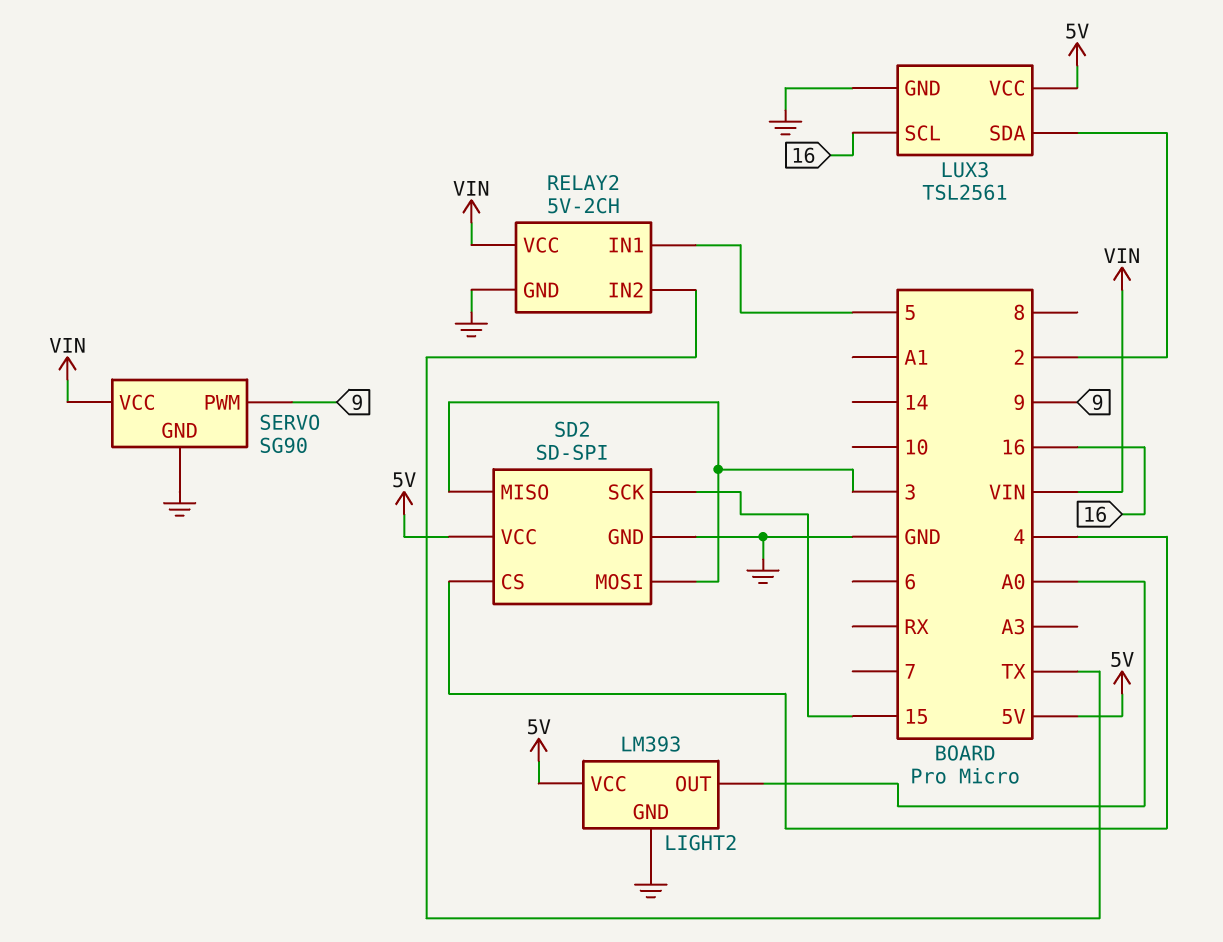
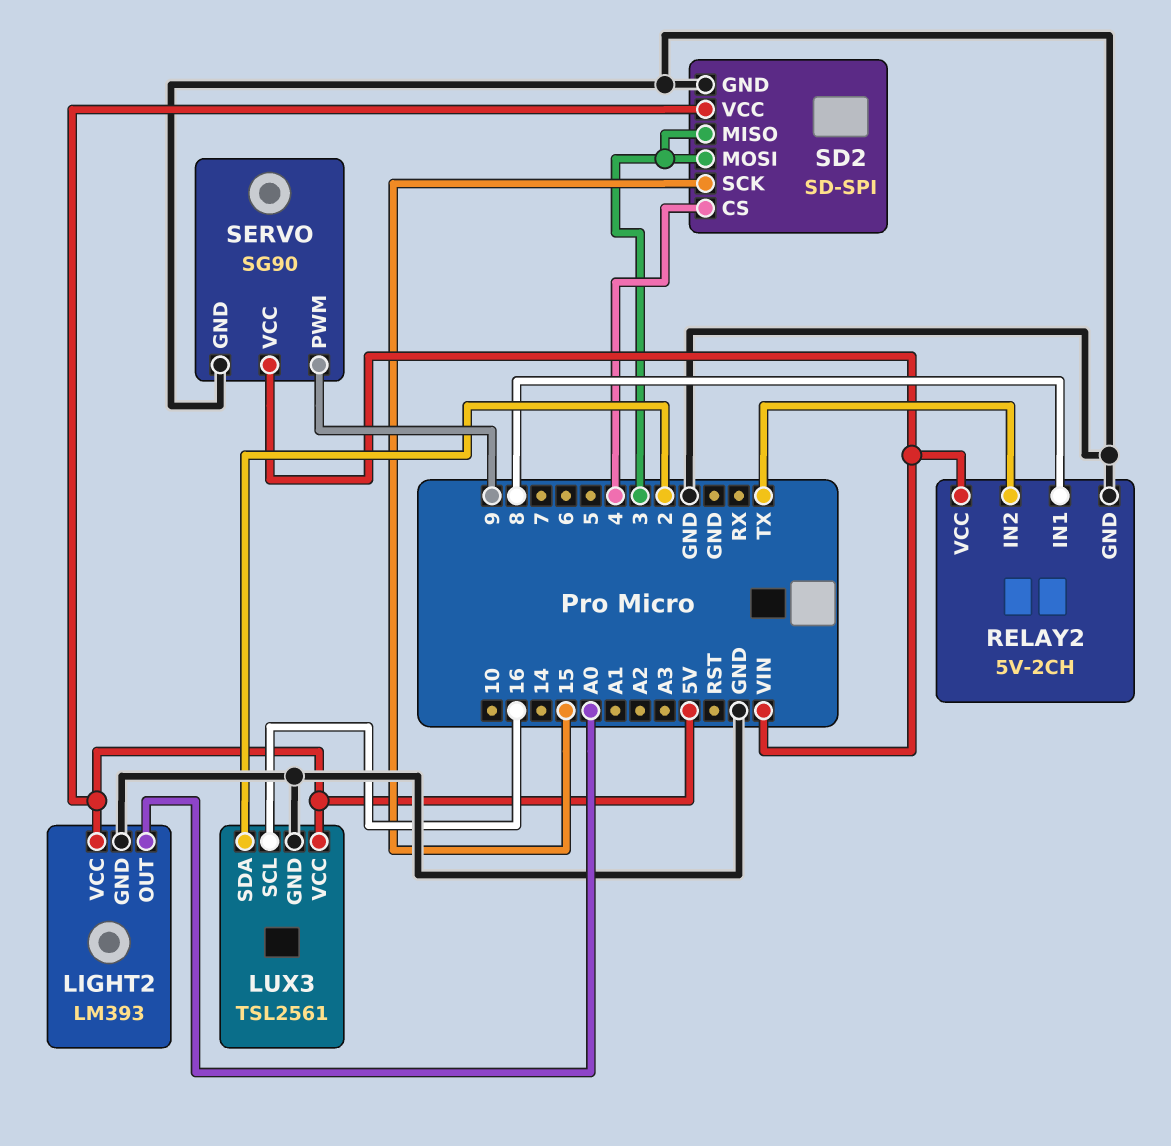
RELAY2 pin IN1: 5 -> 8

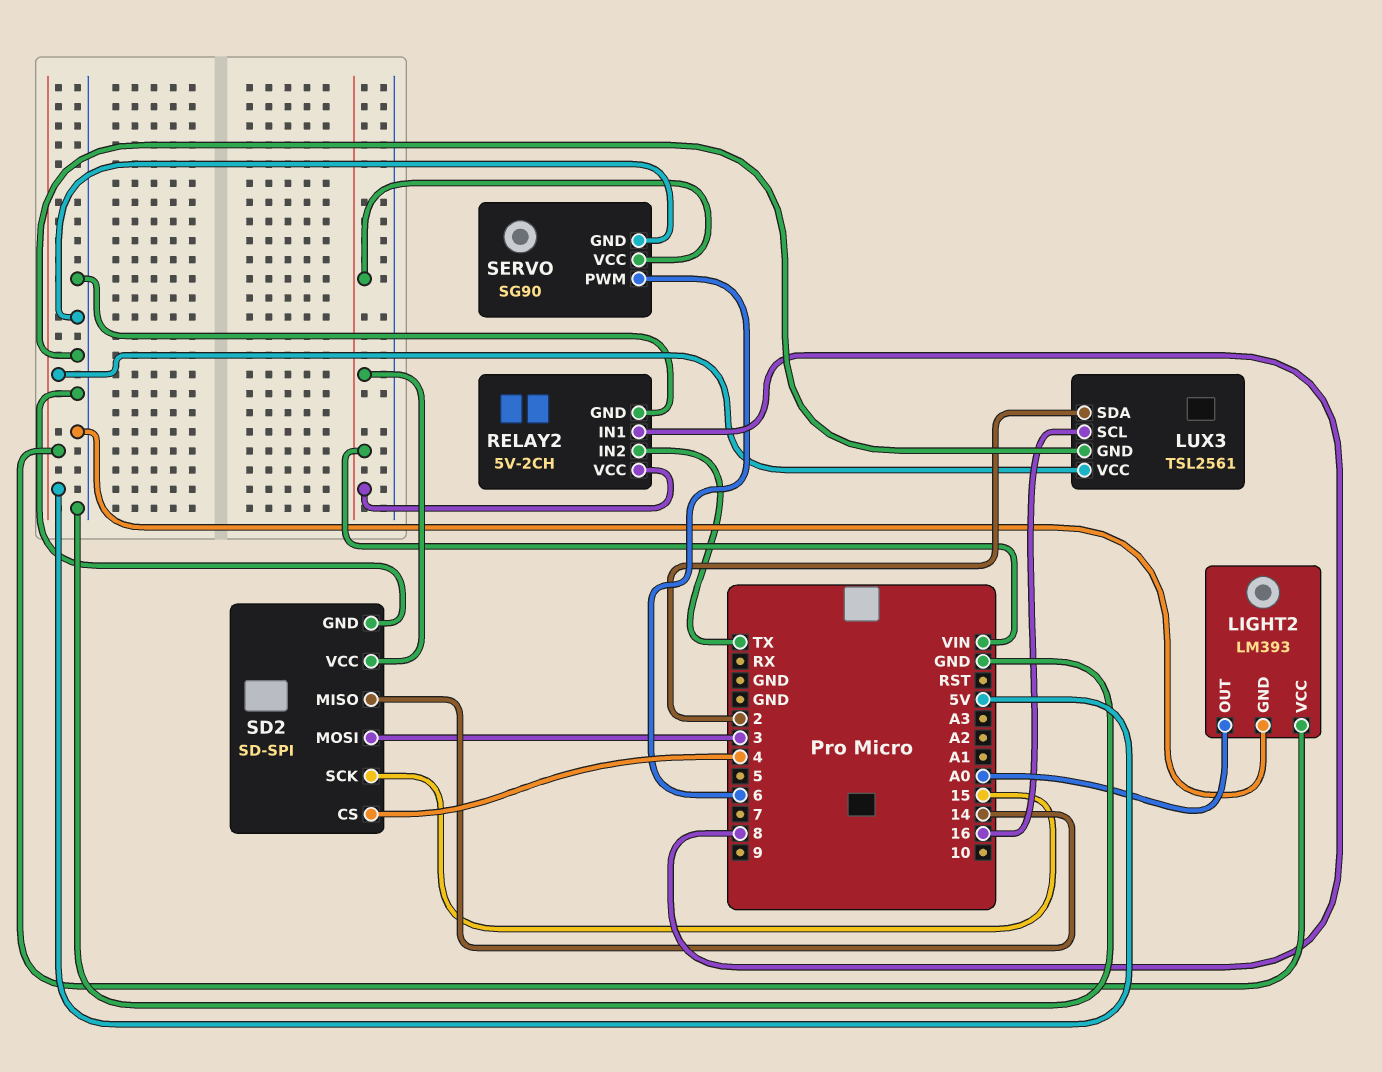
SD2 pin MISO: 3 -> 14
SD2 pin VCC: 5V -> VIN
SERVO pin PWM: 9 -> 6

